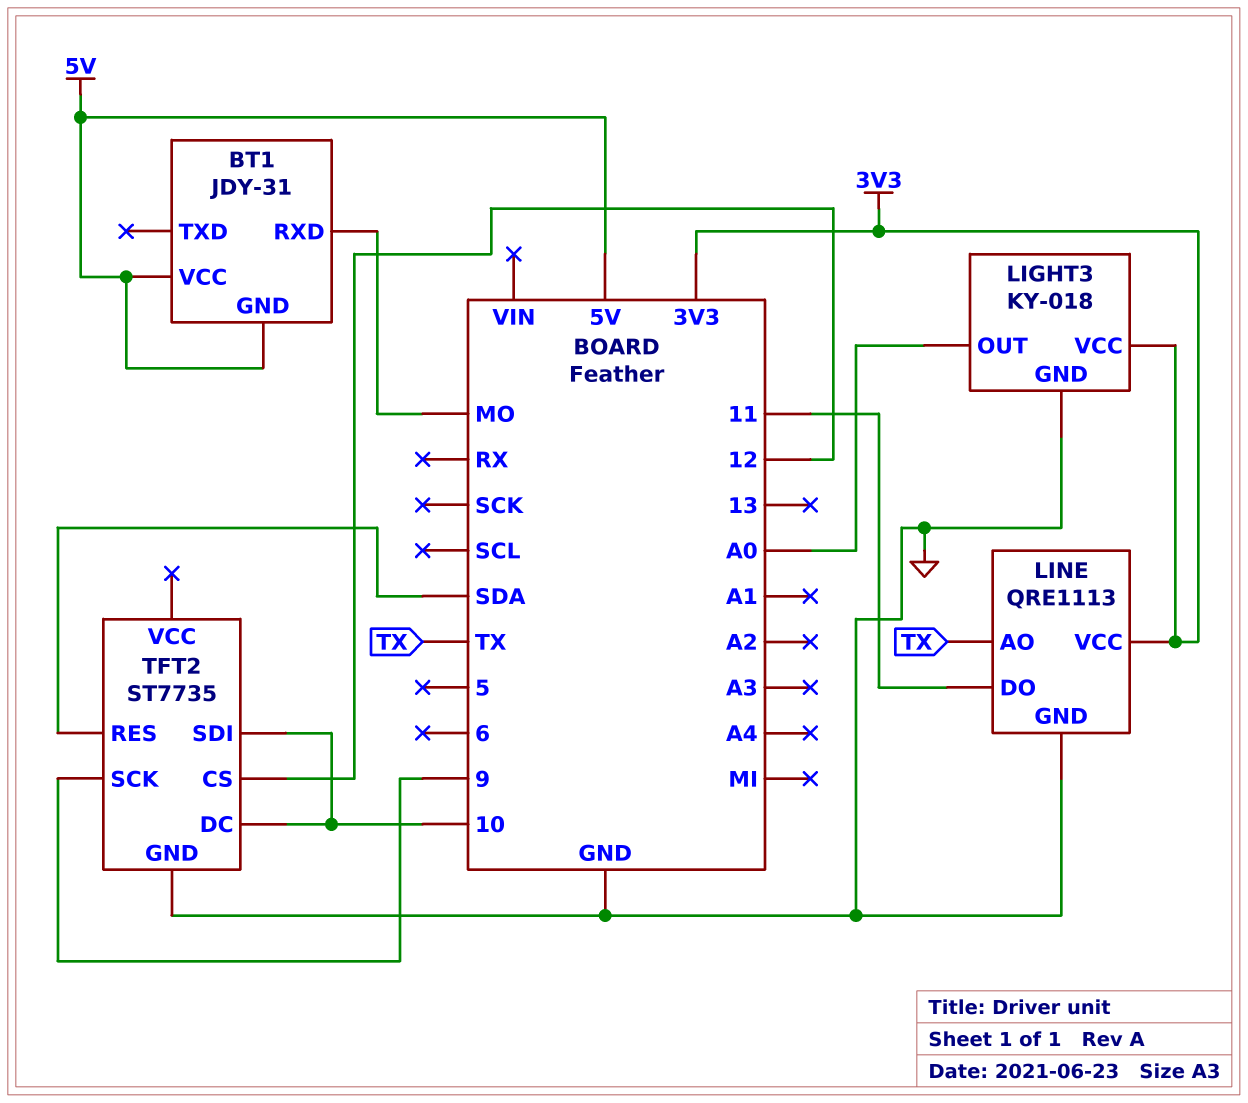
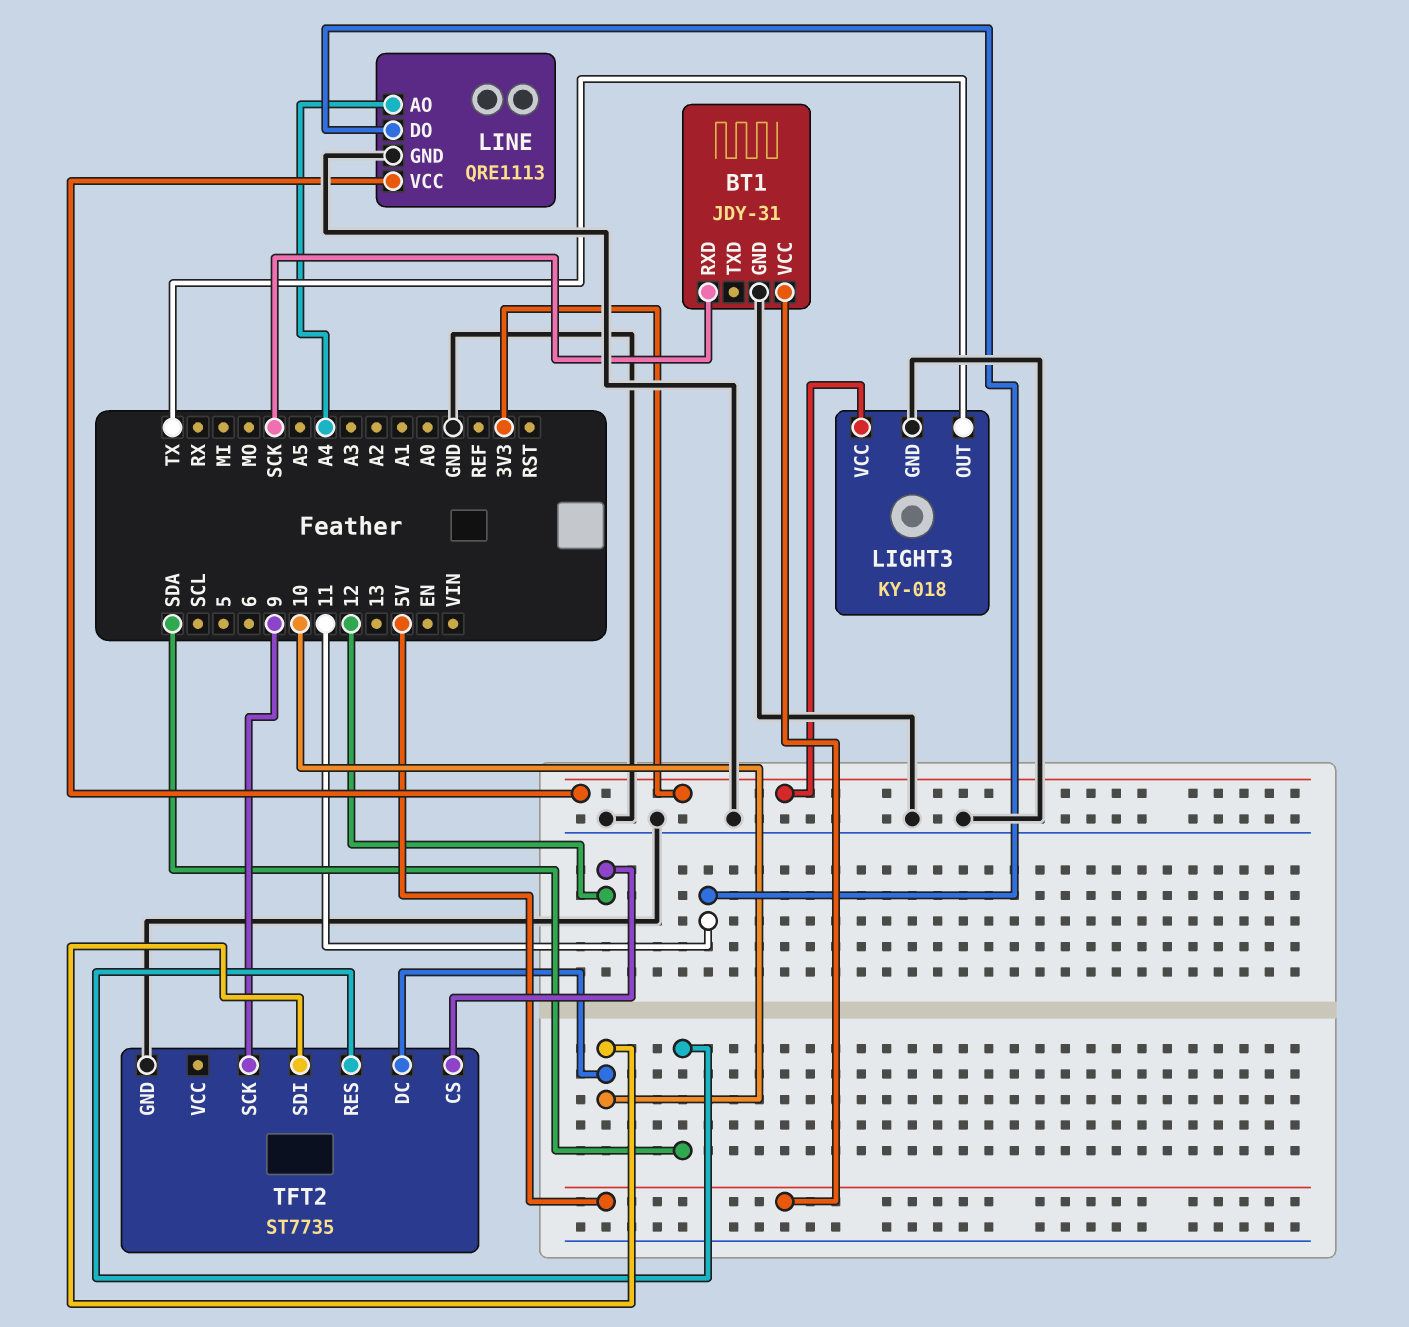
BT1 pin GND: 5V -> GND
BT1 pin RXD: MO -> SCK
LIGHT3 pin OUT: A0 -> TX
LINE pin AO: TX -> A4

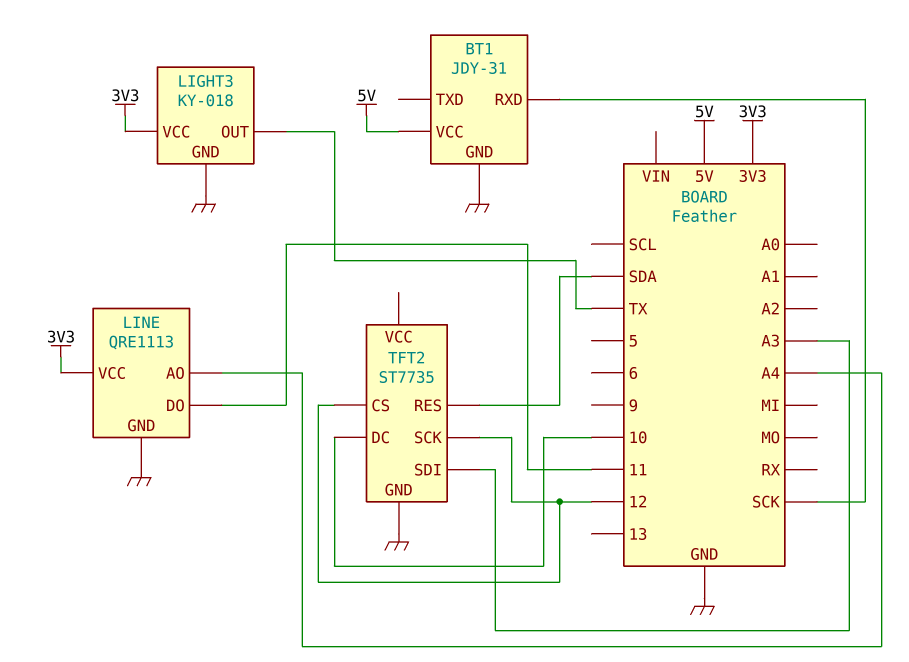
TFT2 pin SCK: 9 -> 12
TFT2 pin SDI: 10 -> A3

